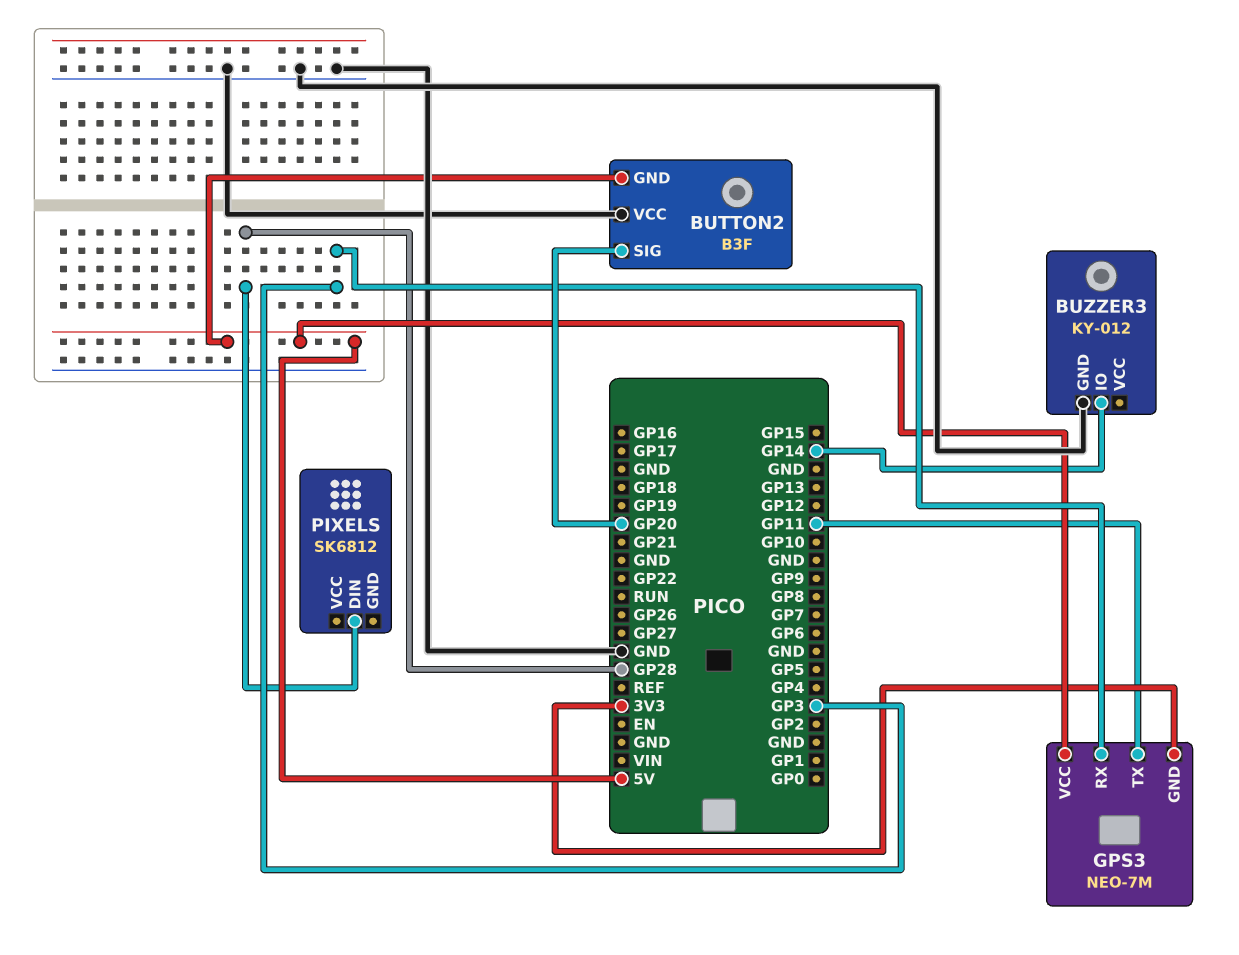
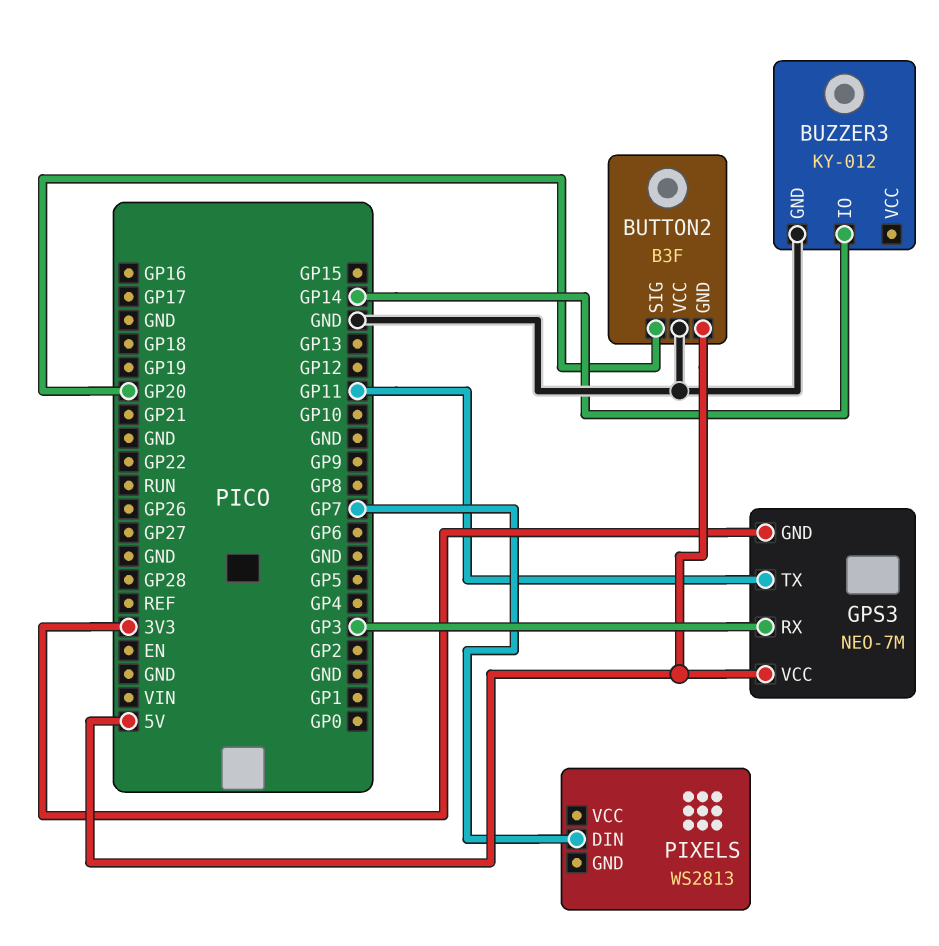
PIXELS: SK6812 -> WS2813
PIXELS pin DIN: GP28 -> GP7

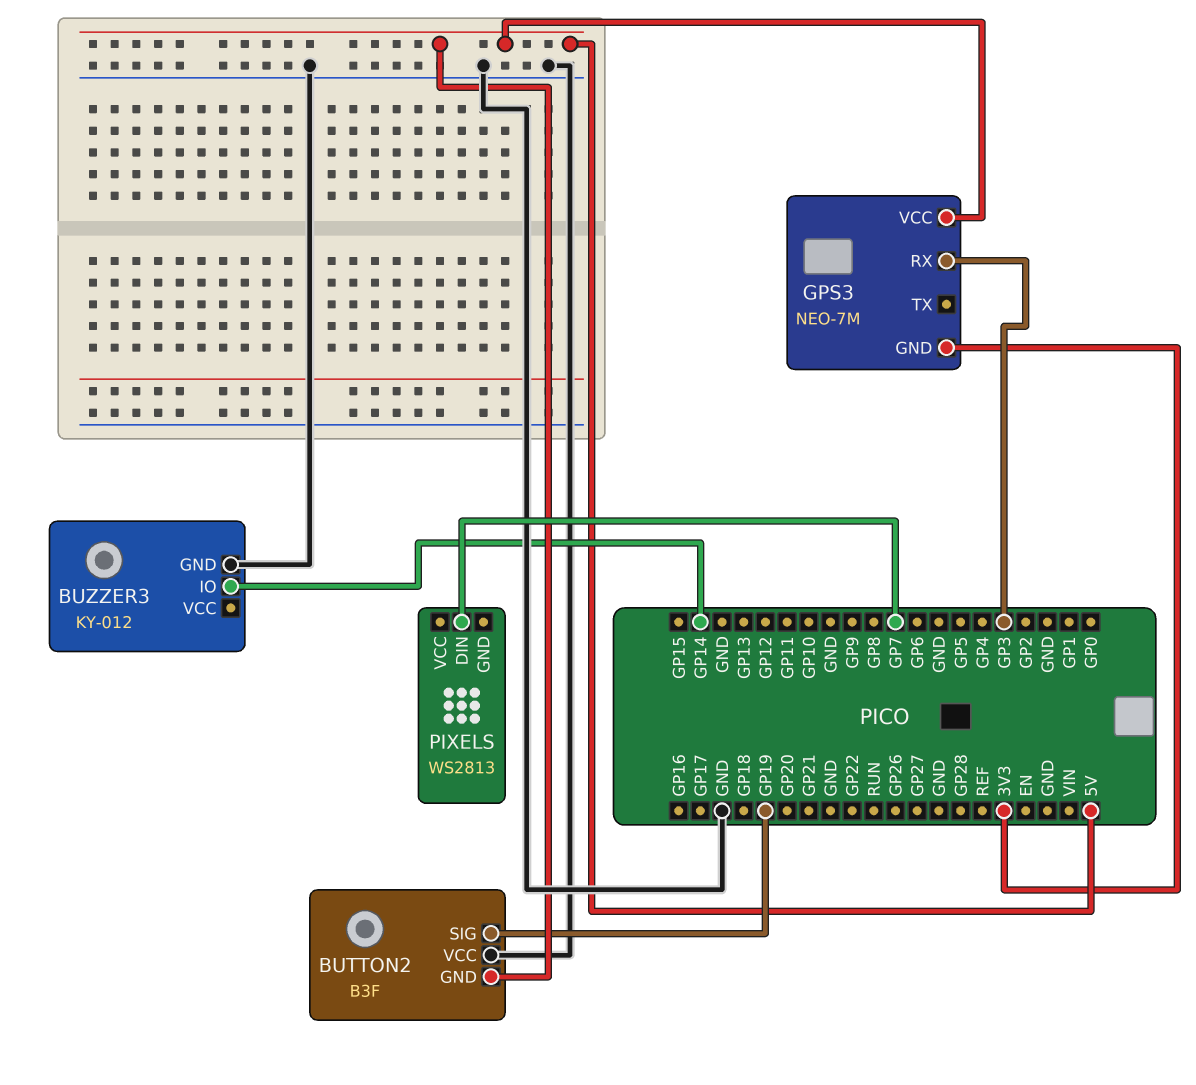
BUTTON2 pin SIG: GP20 -> GP19
GPS3 pin TX: GP11 -> none

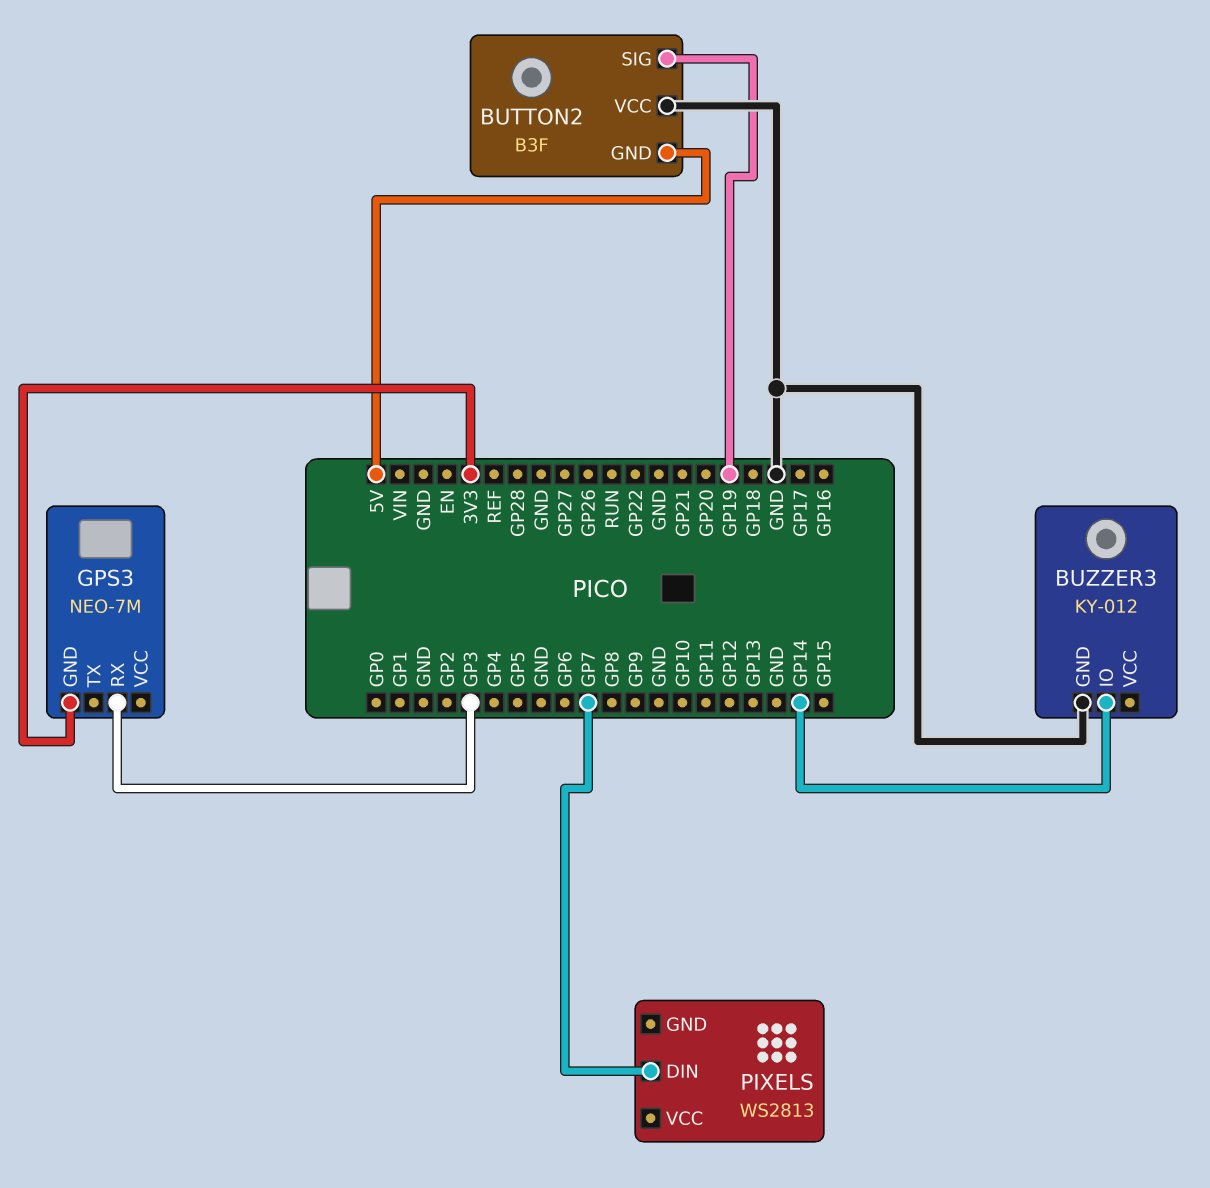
GPS3 pin VCC: 5V -> none

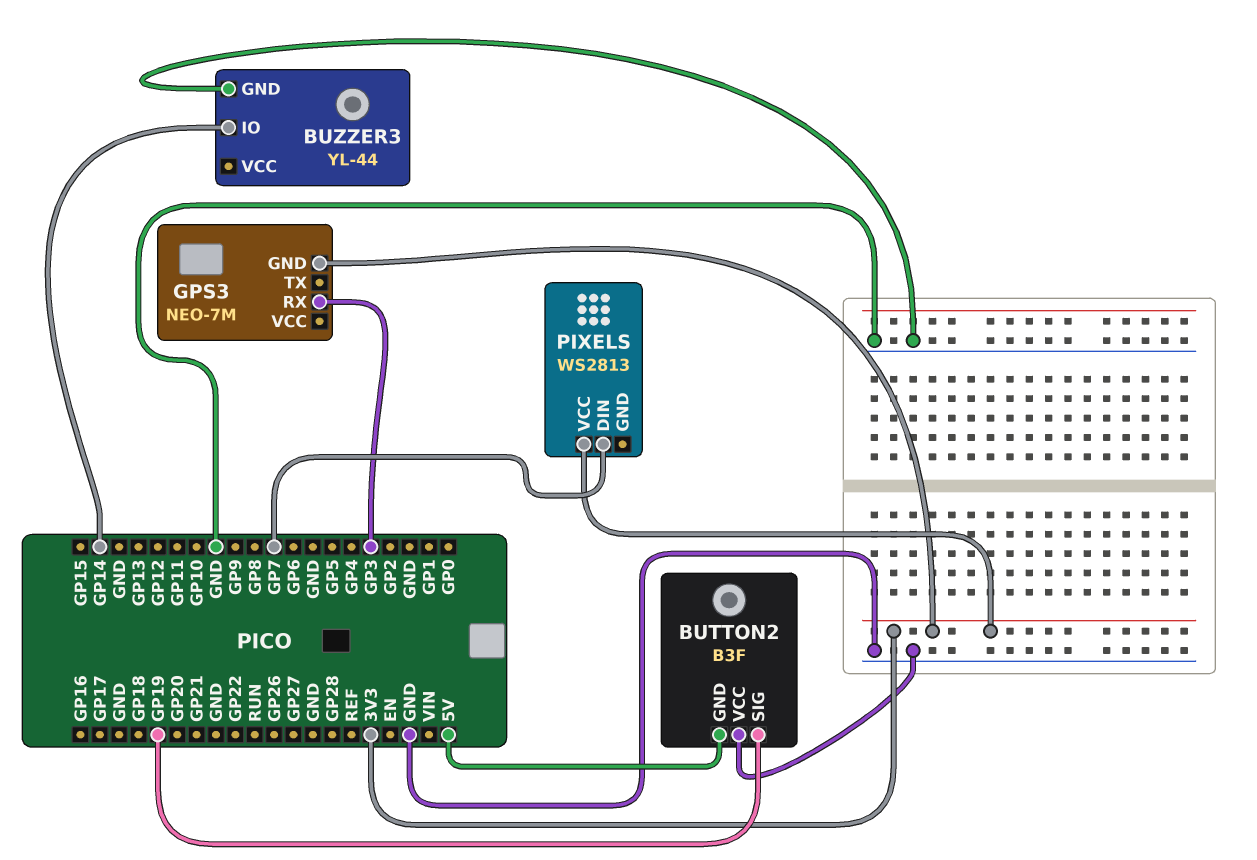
BUZZER3: KY-012 -> YL-44
PIXELS pin VCC: none -> 3V3

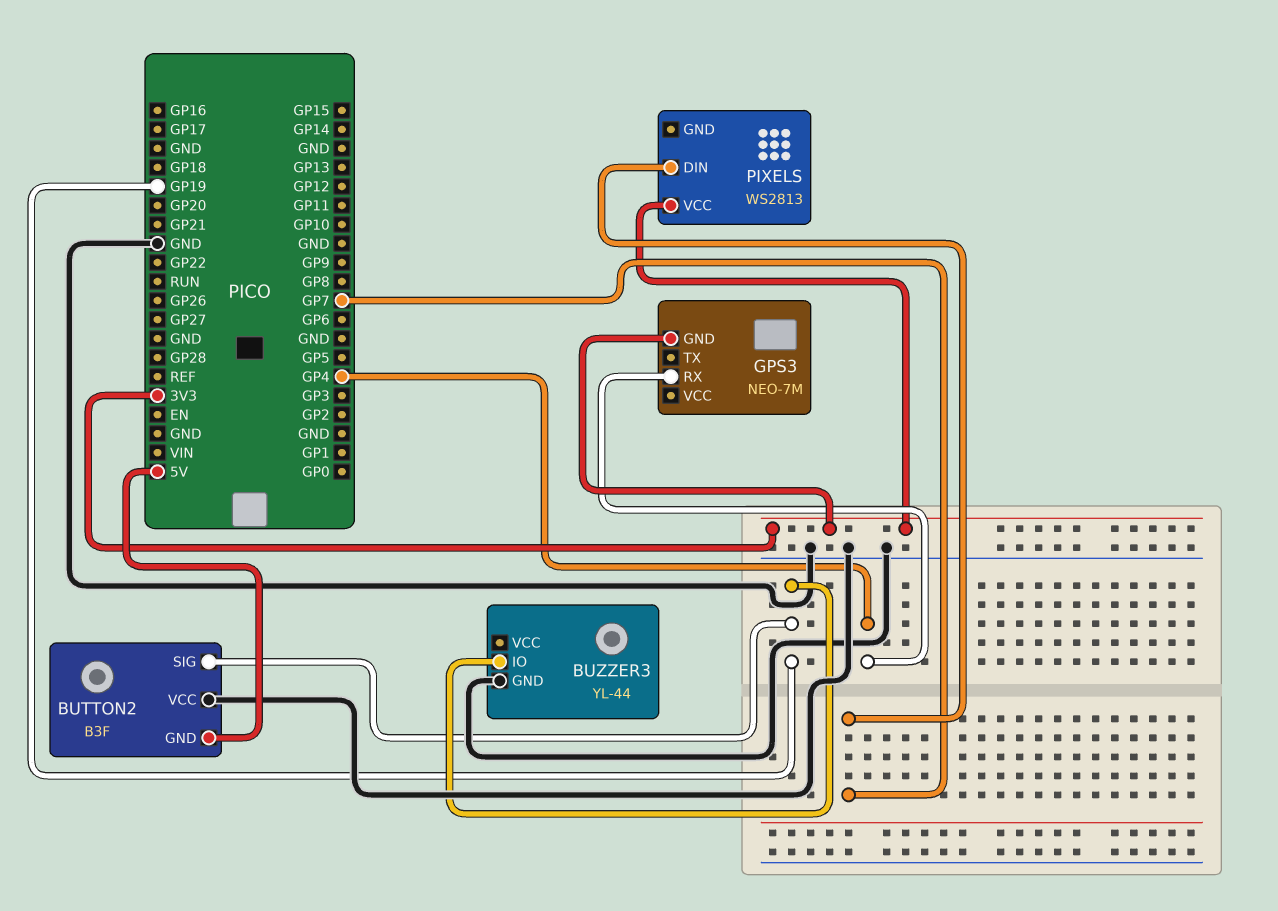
BUZZER3 pin IO: GP14 -> GP19
GPS3 pin RX: GP3 -> GP4

